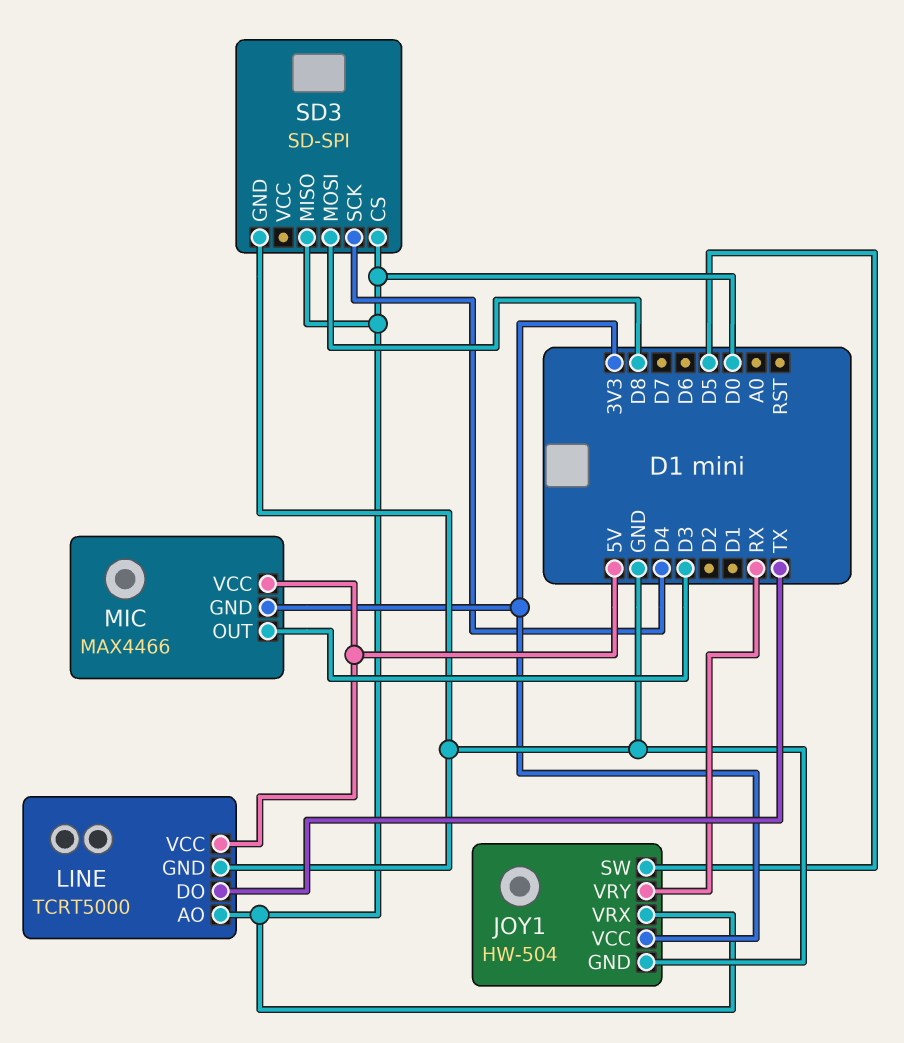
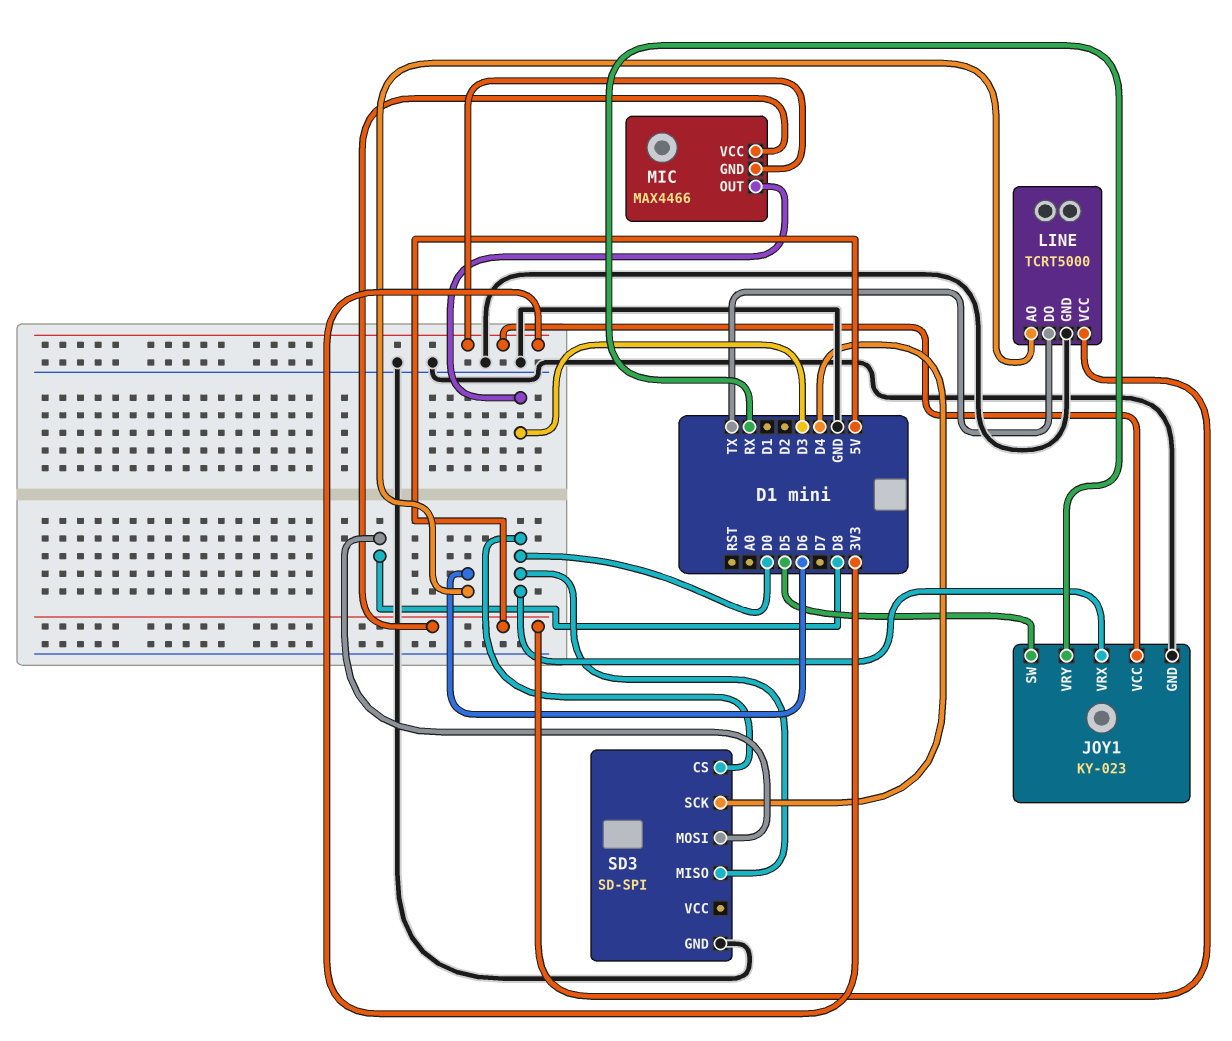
JOY1: HW-504 -> KY-023
LINE pin AO: D0 -> D6

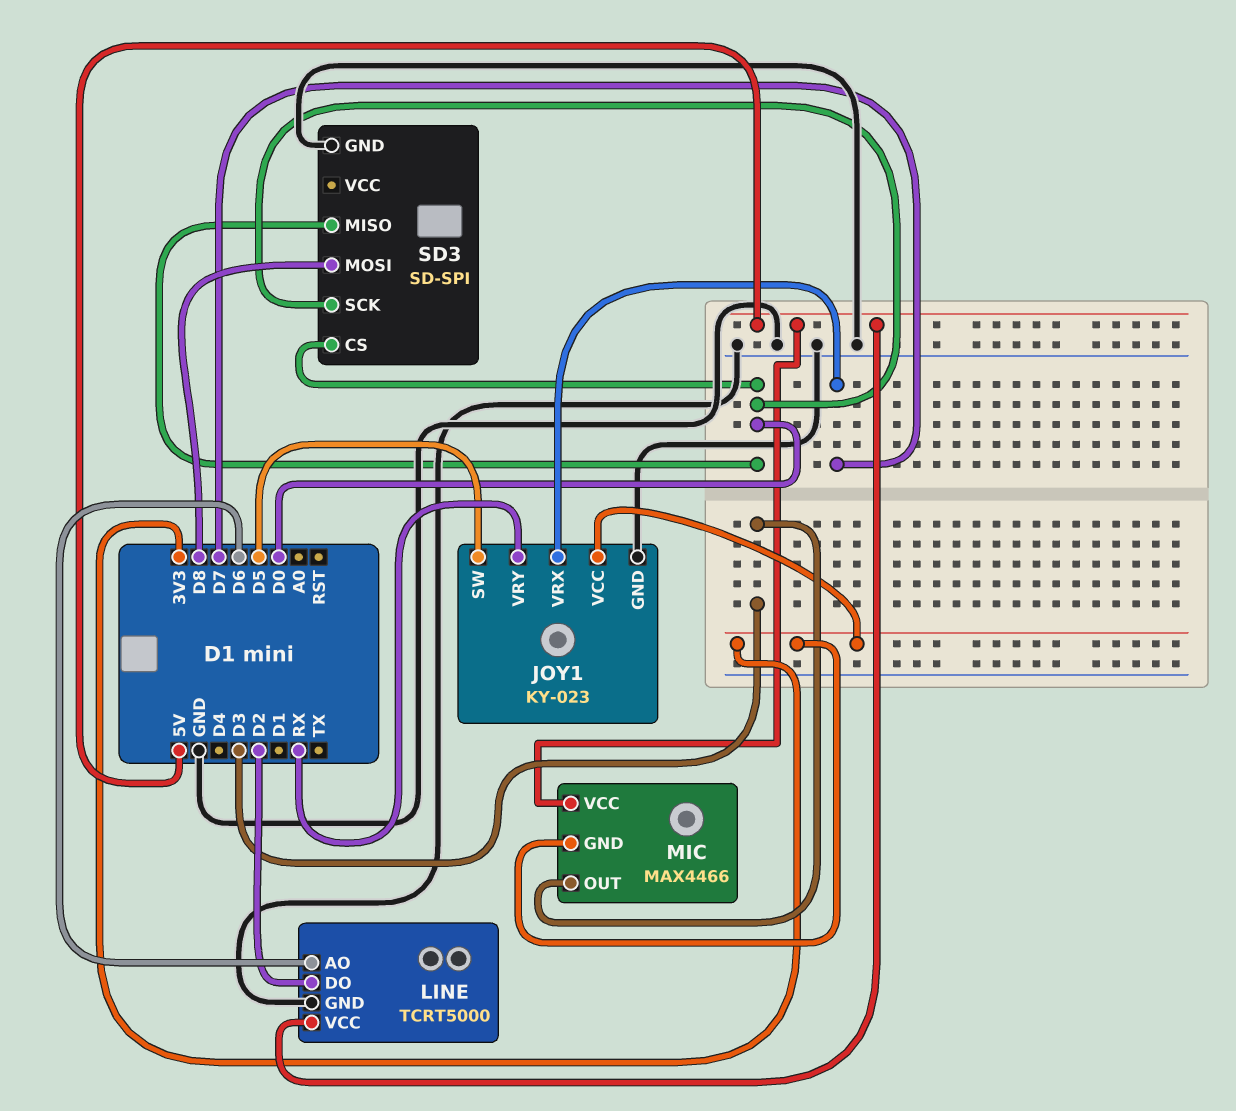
JOY1 pin VRX: D0 -> D7
LINE pin DO: TX -> D2
SD3 pin SCK: D4 -> D0

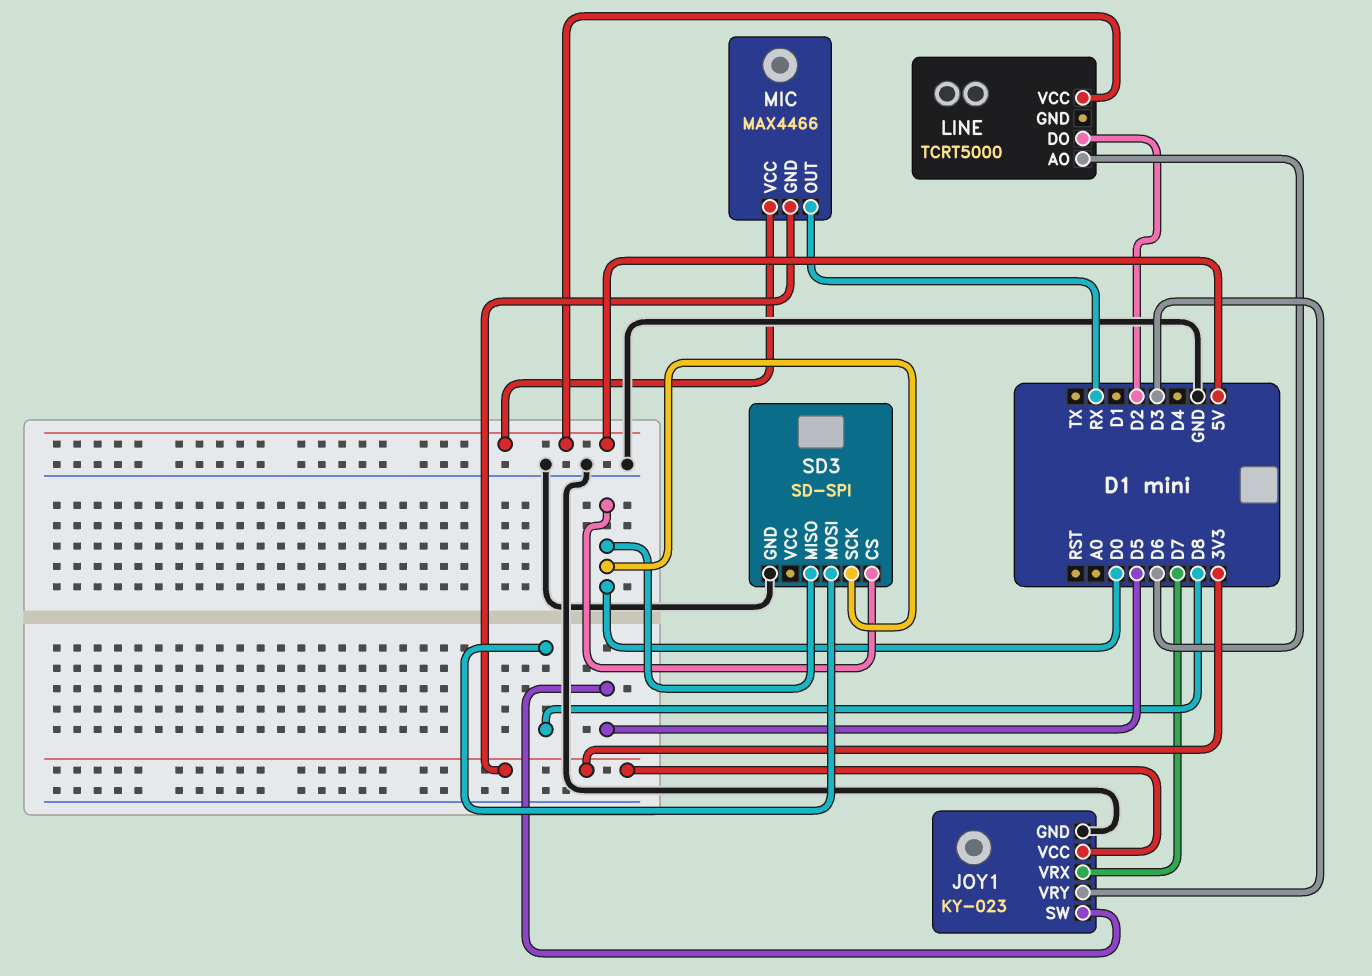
JOY1 pin VRY: RX -> D3
LINE pin GND: GND -> none
MIC pin OUT: D3 -> RX

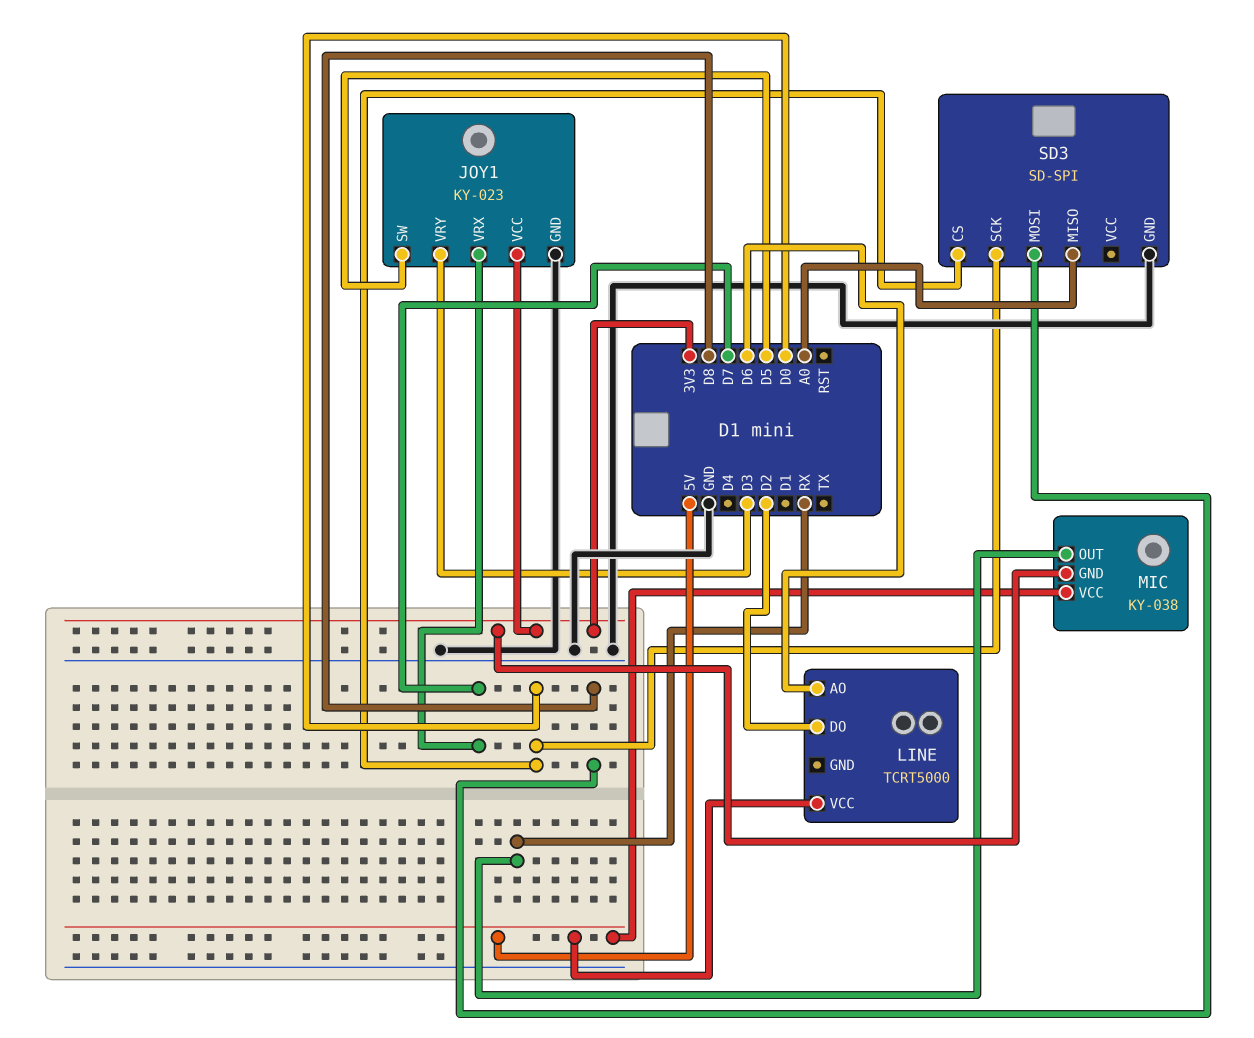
MIC: MAX4466 -> KY-038
SD3 pin MISO: D0 -> A0

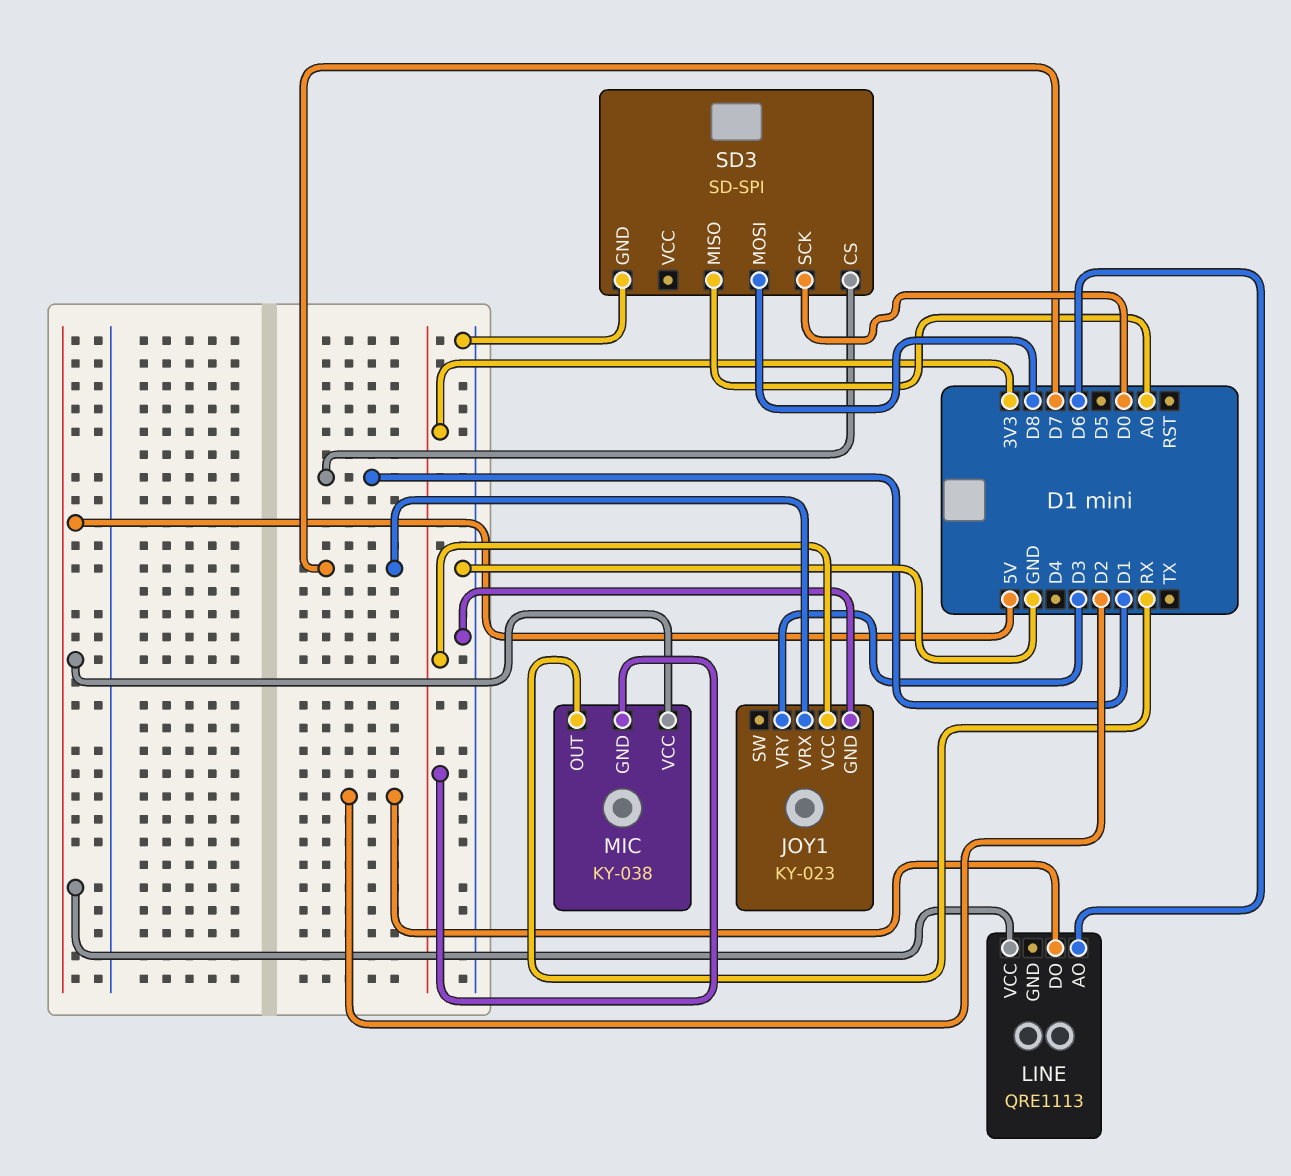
JOY1 pin SW: D5 -> none
LINE: TCRT5000 -> QRE1113
SD3 pin CS: D0 -> D1

